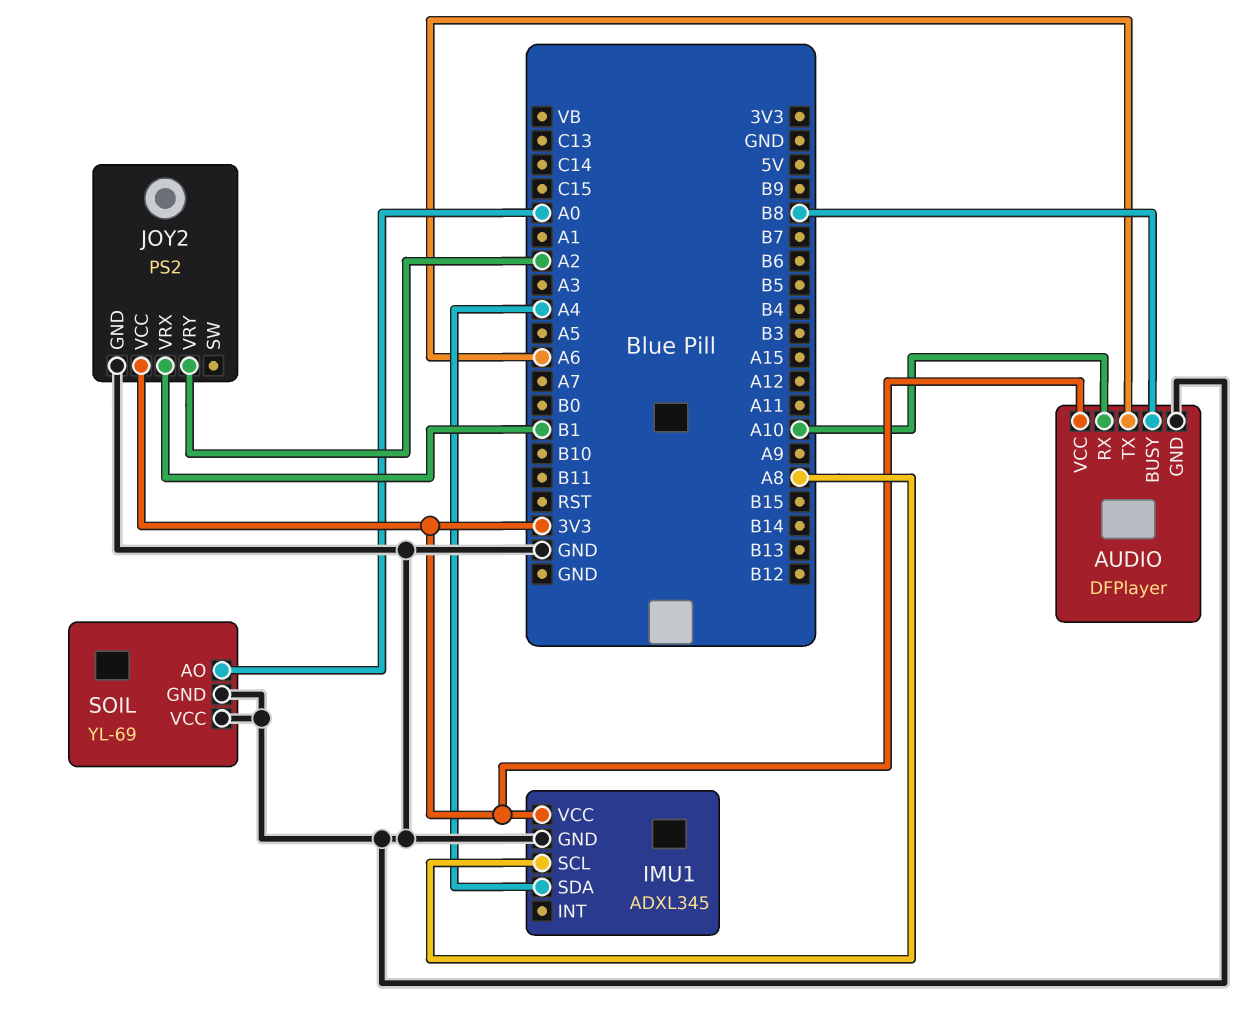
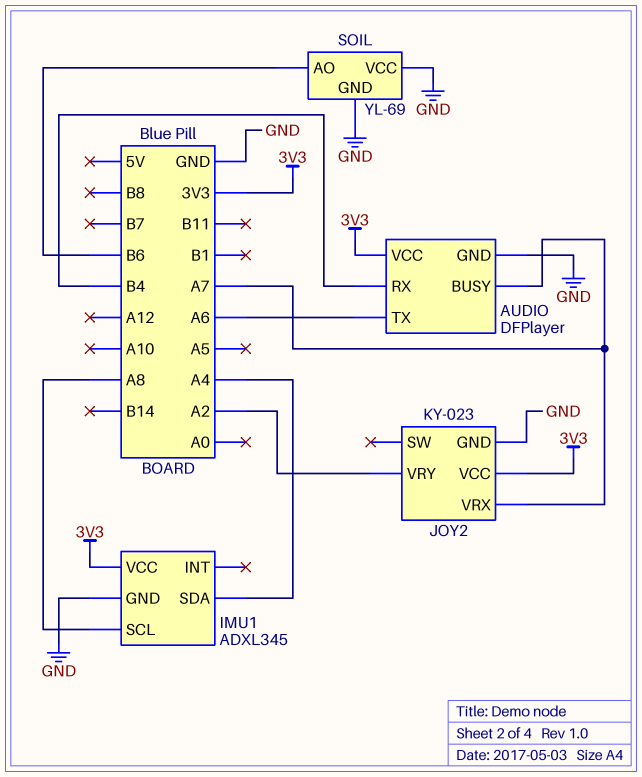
AUDIO pin BUSY: B8 -> A7
AUDIO pin RX: A10 -> B4
JOY2: PS2 -> KY-023
JOY2 pin VRX: B1 -> A7
SOIL pin AO: A0 -> B6

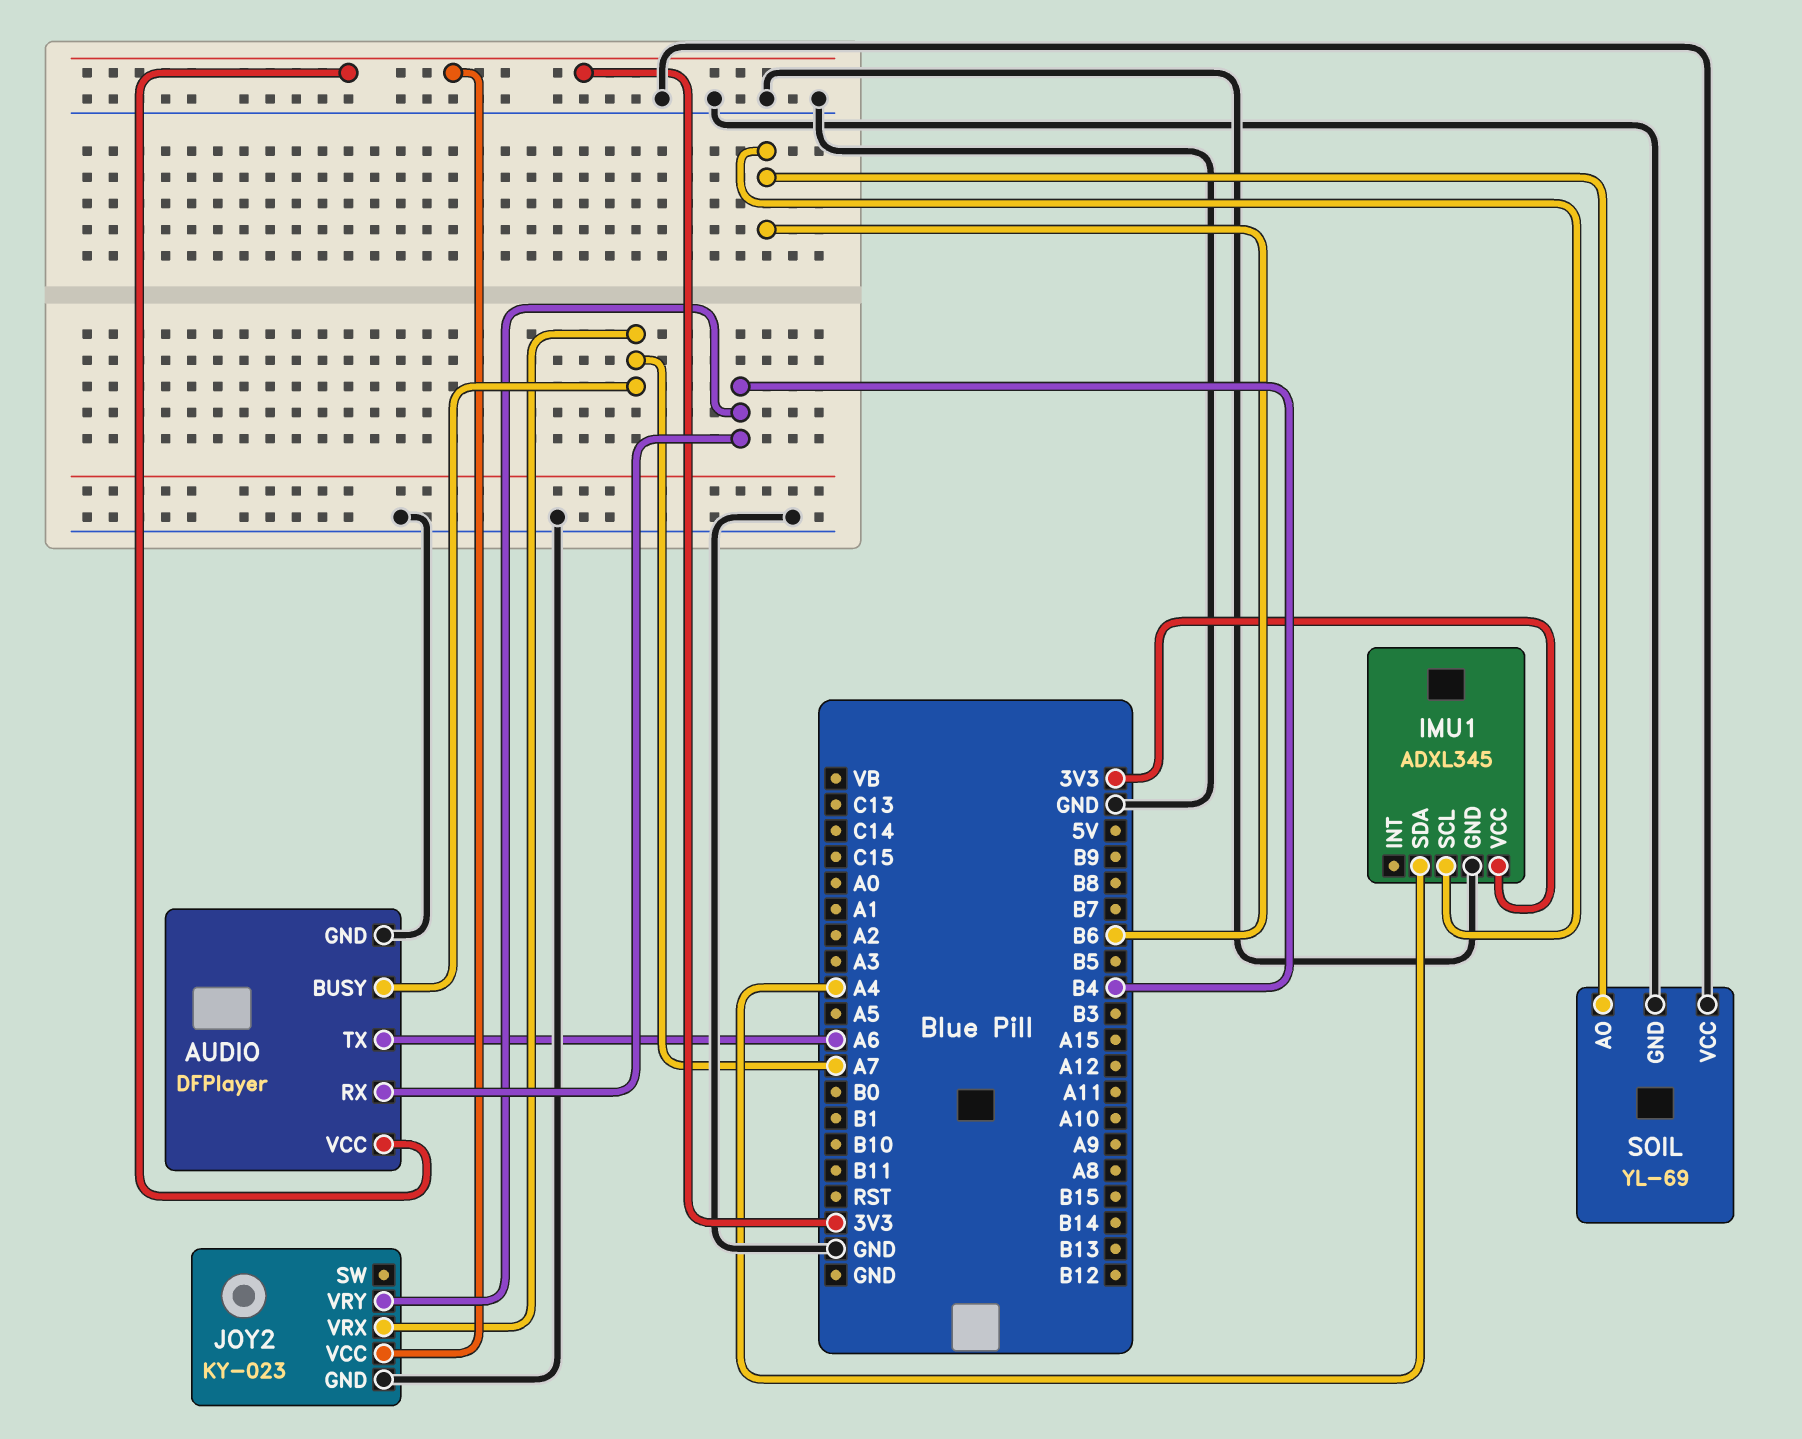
IMU1 pin SCL: A8 -> B6
JOY2 pin VRY: A2 -> B4

